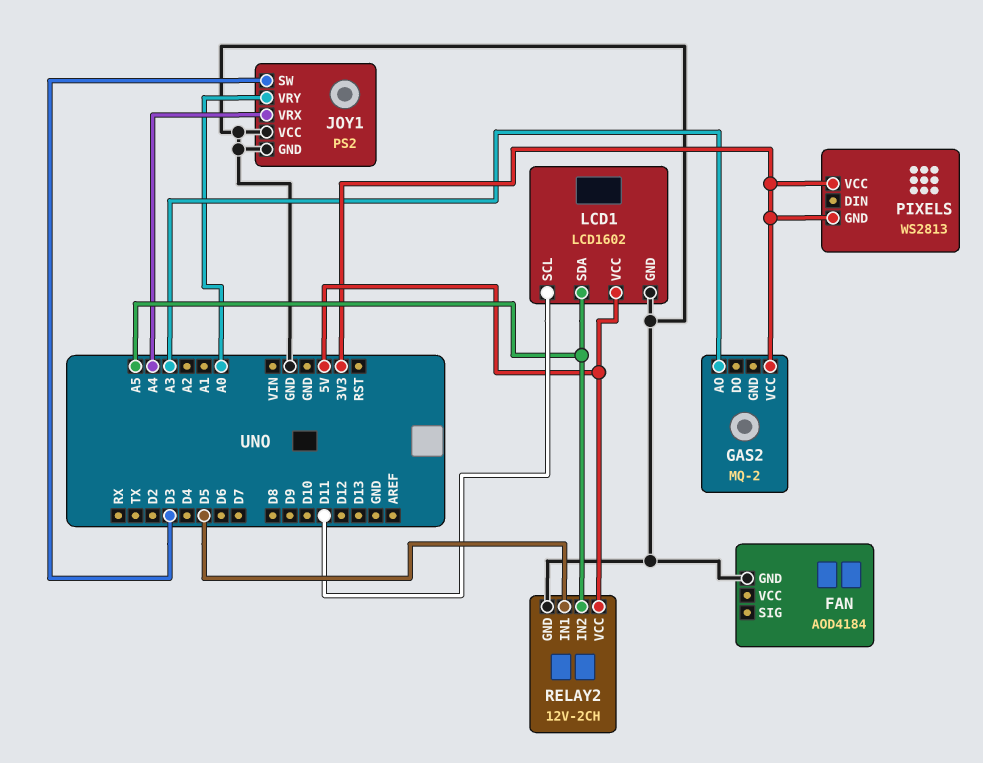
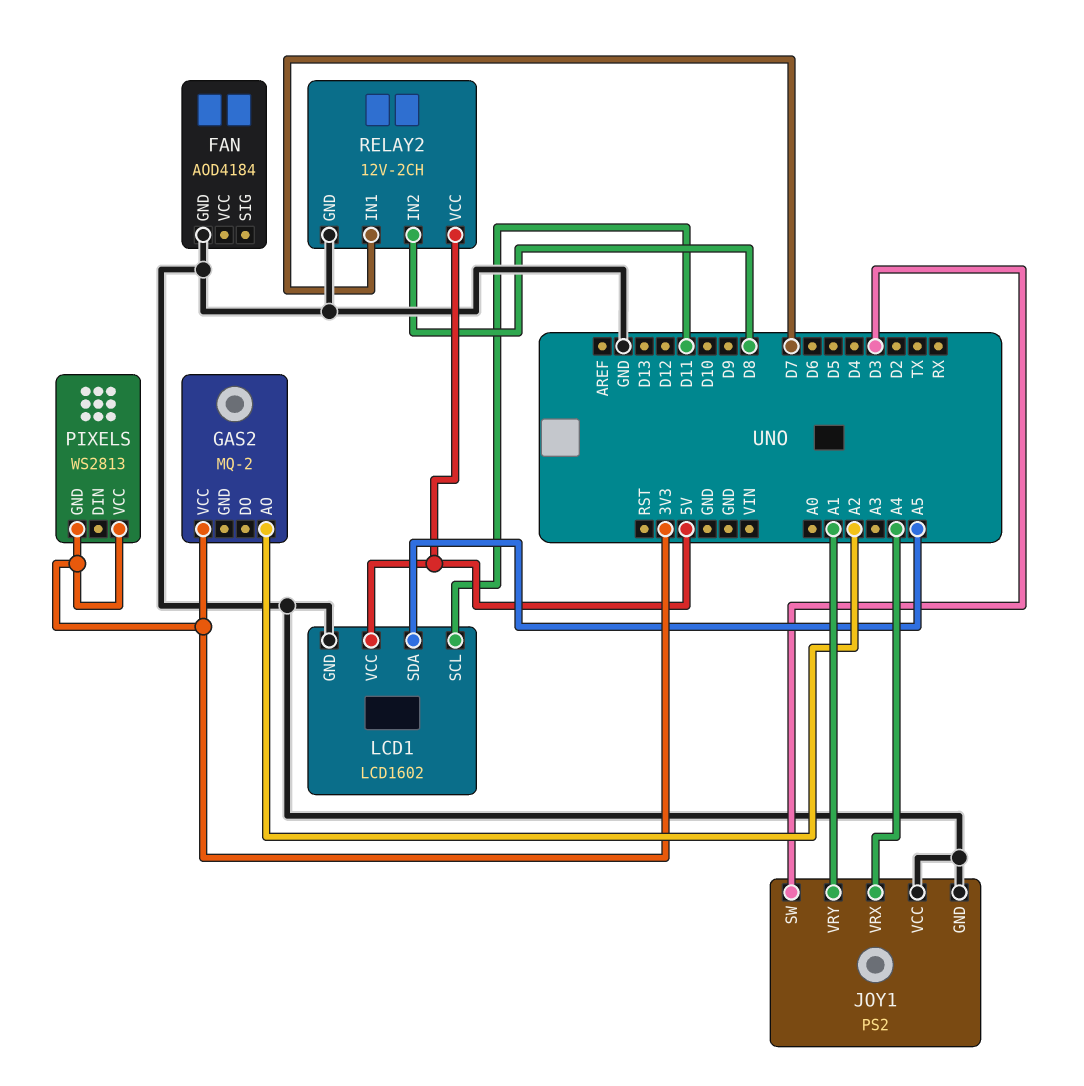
GAS2 pin AO: A3 -> A2
JOY1 pin VRY: A0 -> A1
RELAY2 pin IN1: D5 -> D7
RELAY2 pin IN2: A5 -> D8

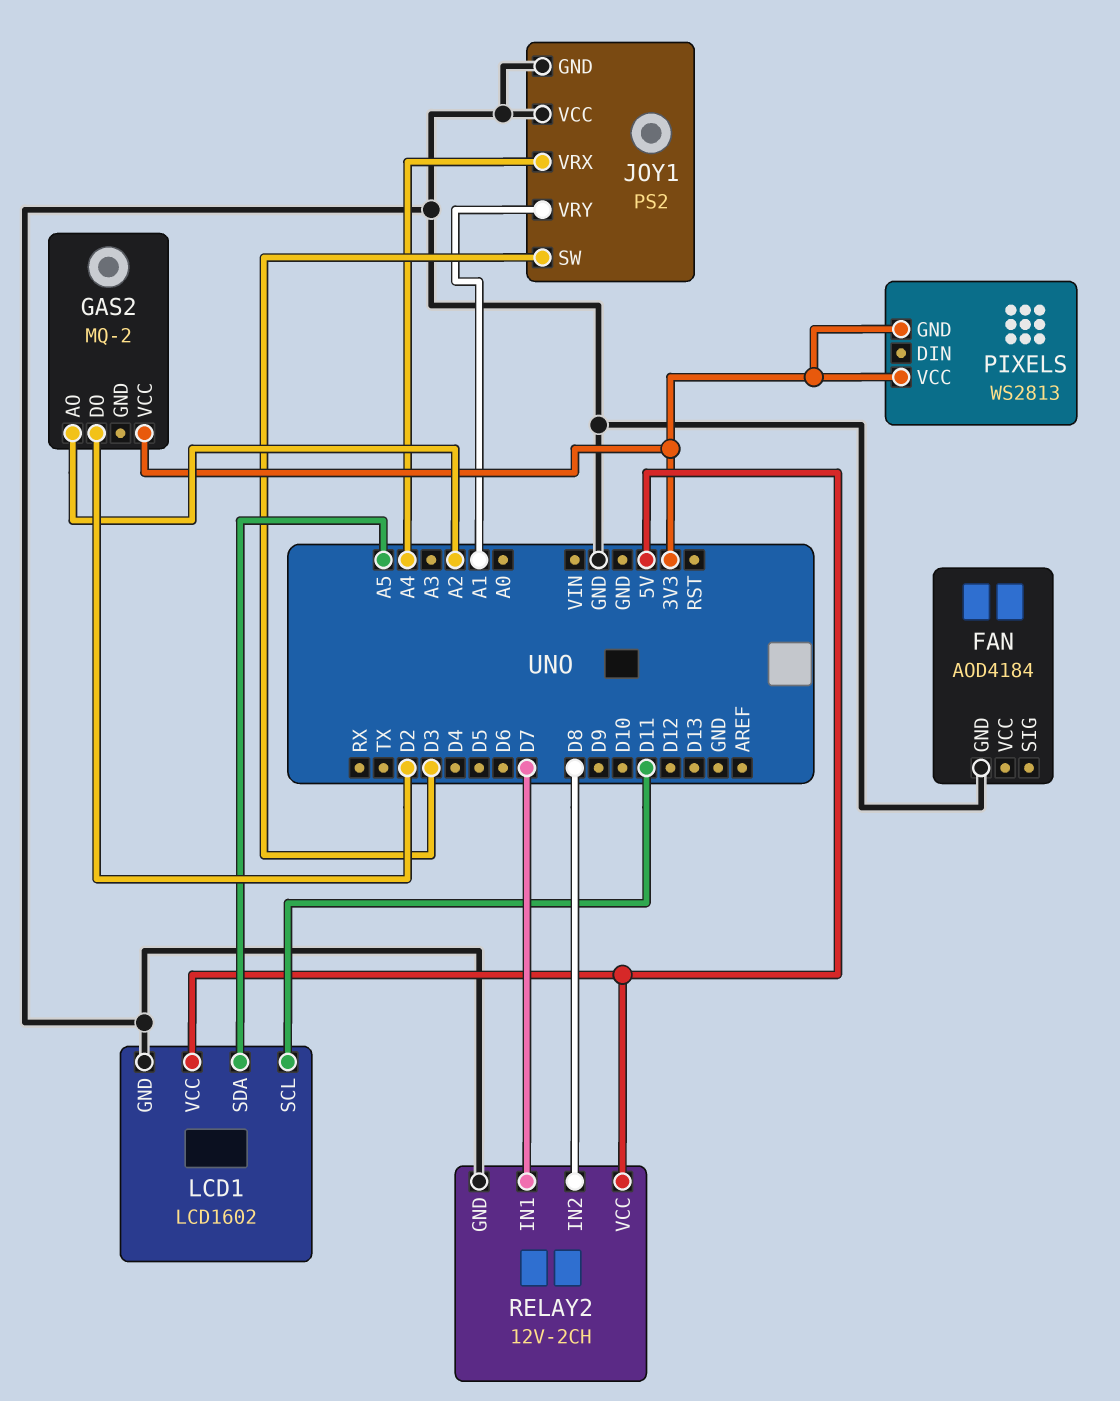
GAS2 pin DO: none -> D2

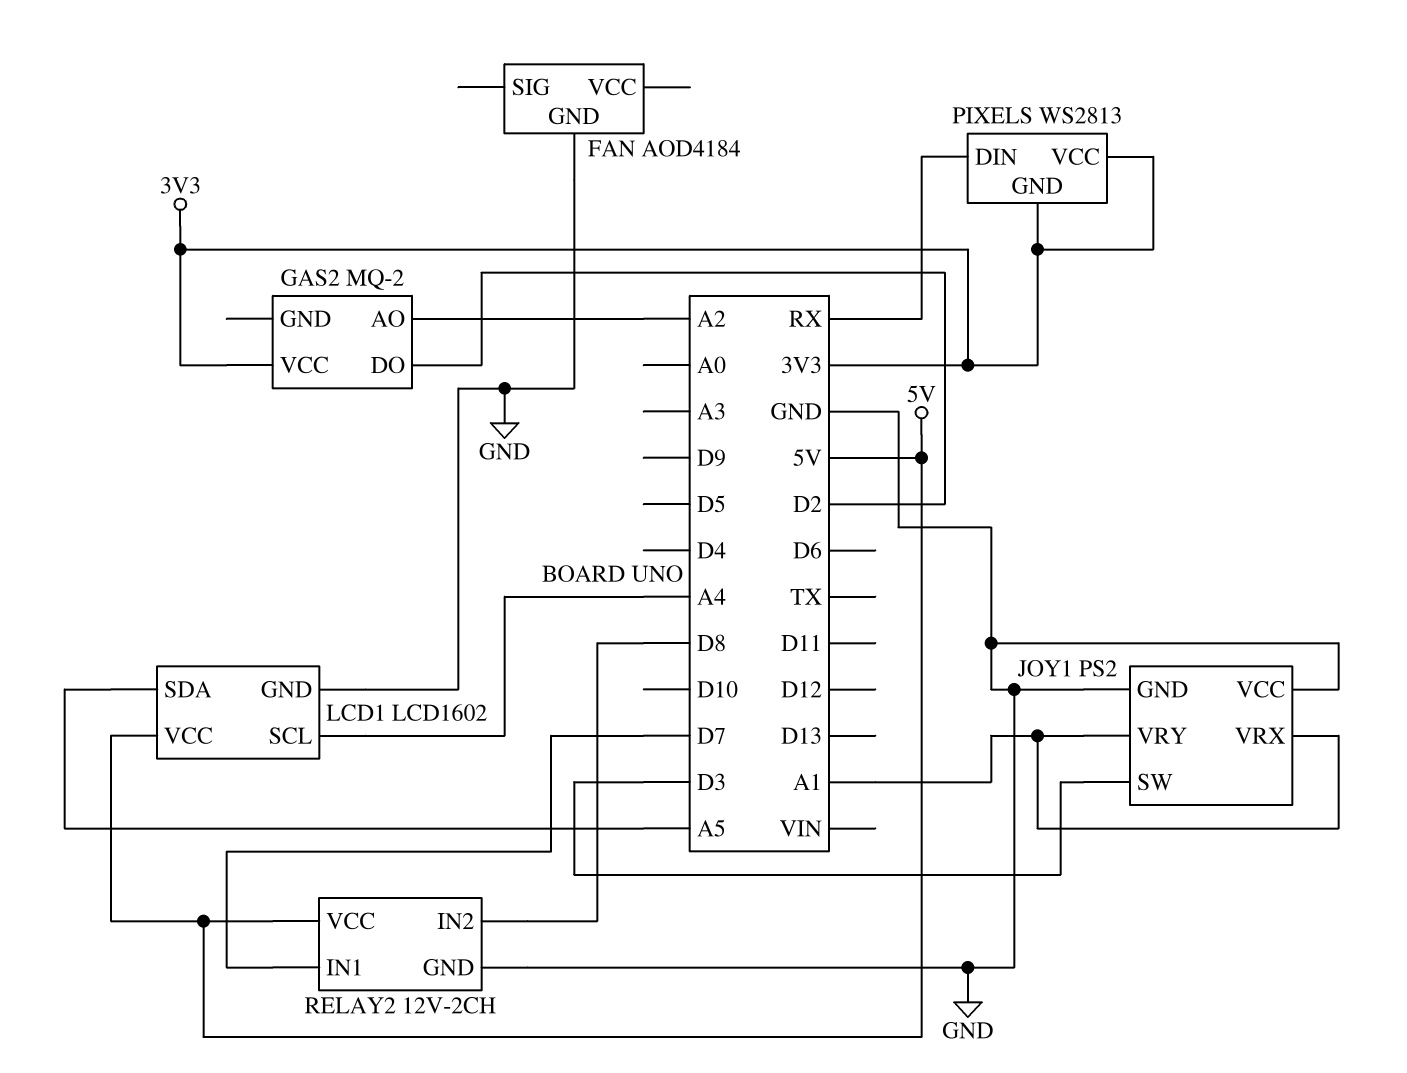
JOY1 pin VRX: A4 -> A1
LCD1 pin SCL: D11 -> A4
PIXELS pin DIN: none -> RX

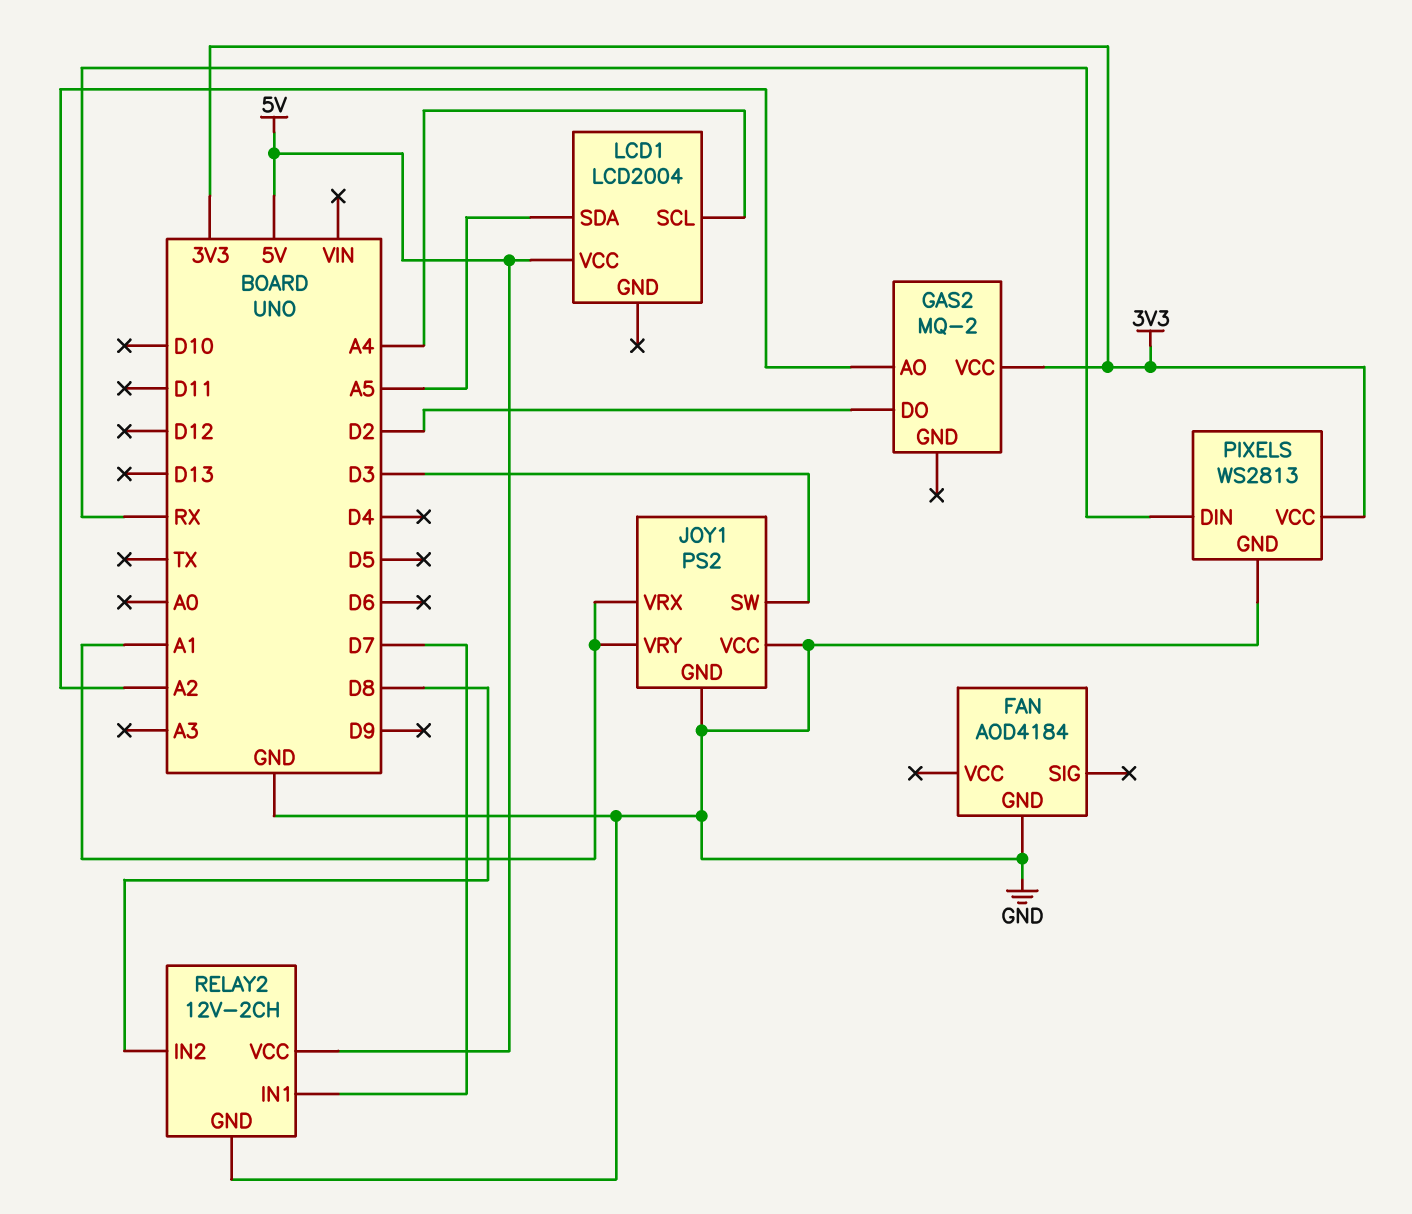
LCD1: LCD1602 -> LCD2004
LCD1 pin GND: GND -> none
PIXELS pin GND: 3V3 -> GND

